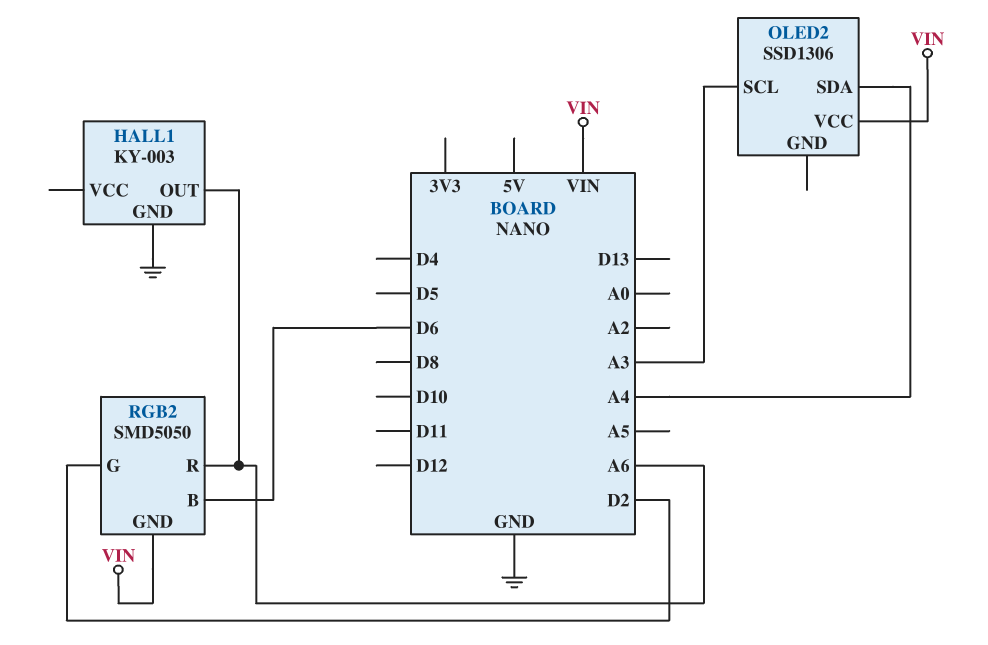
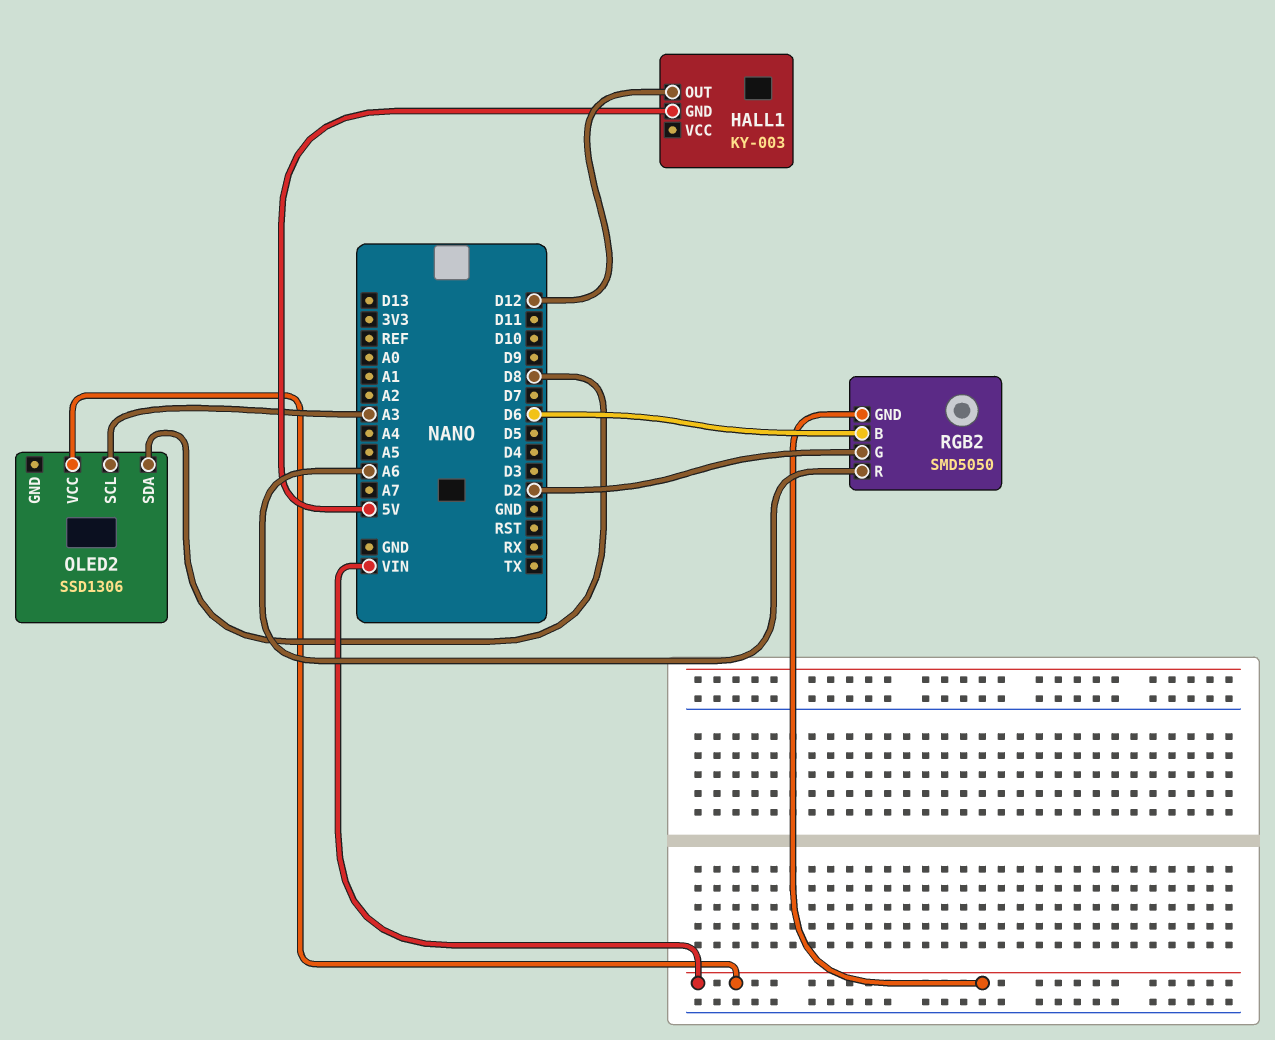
HALL1 pin GND: GND -> 5V
HALL1 pin OUT: A6 -> D12
OLED2 pin SDA: A4 -> D8

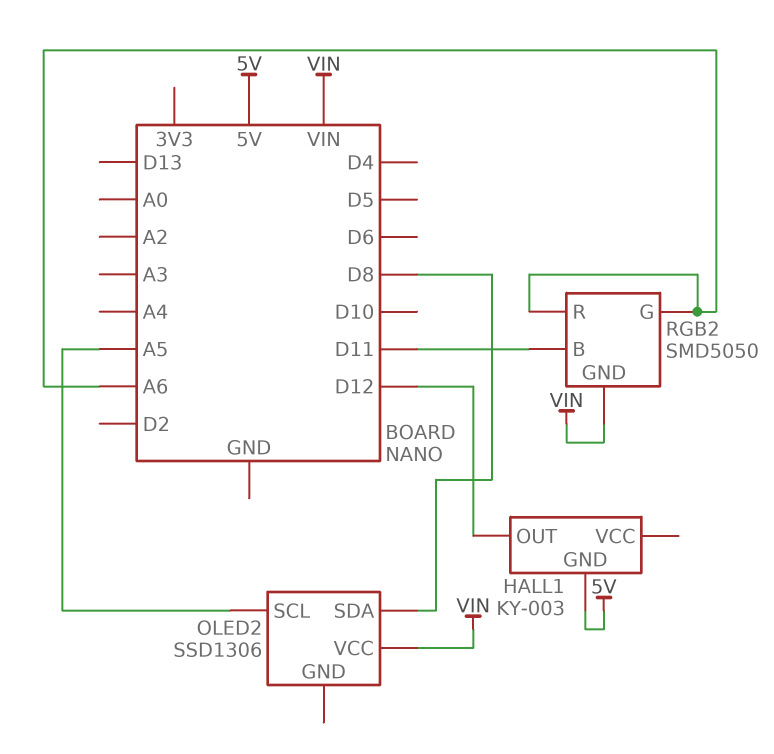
OLED2 pin SCL: A3 -> A5
RGB2 pin B: D6 -> D11
RGB2 pin G: D2 -> A6

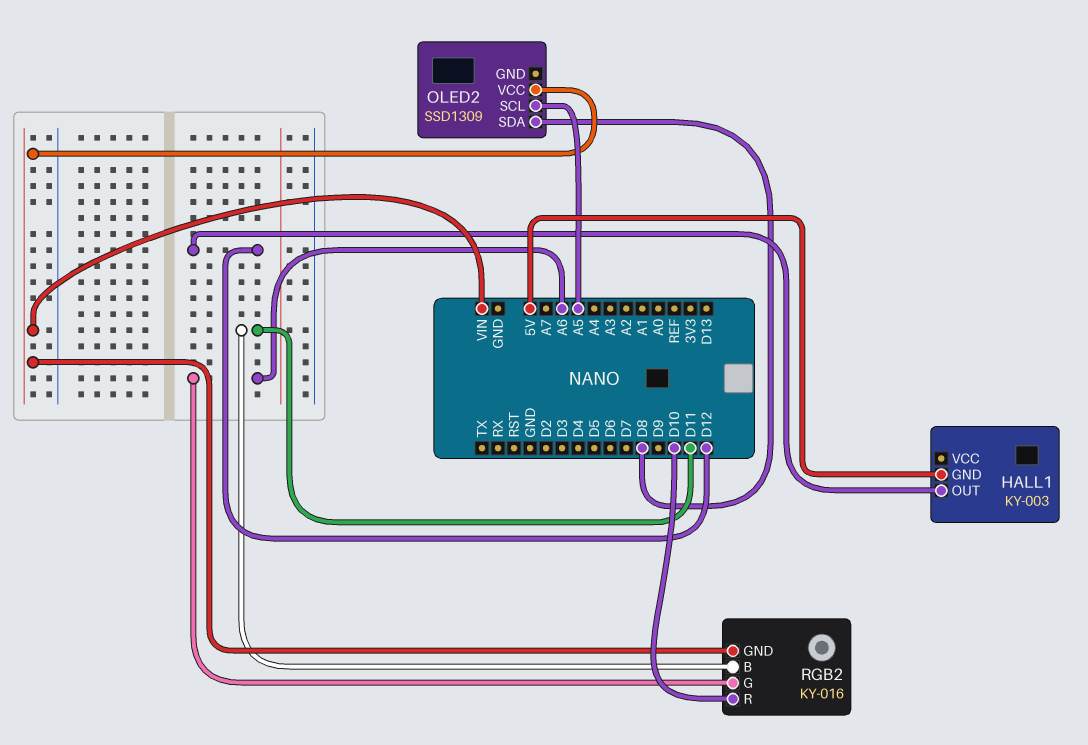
OLED2: SSD1306 -> SSD1309
RGB2: SMD5050 -> KY-016
RGB2 pin R: A6 -> D10

